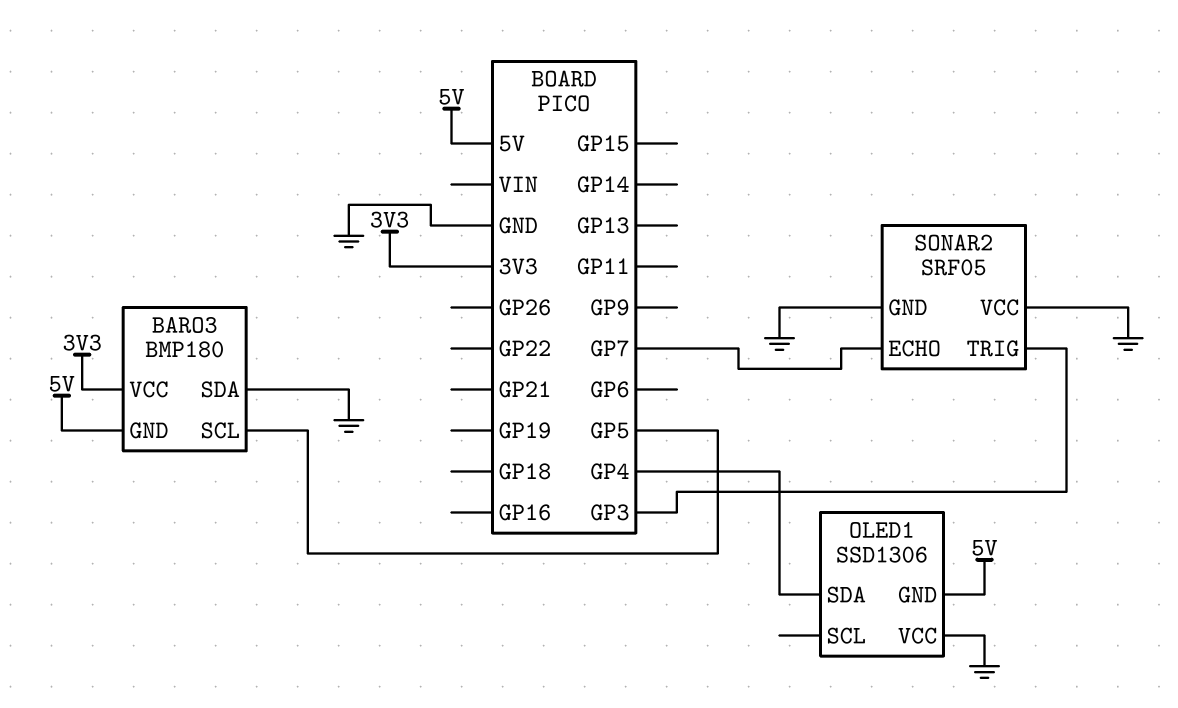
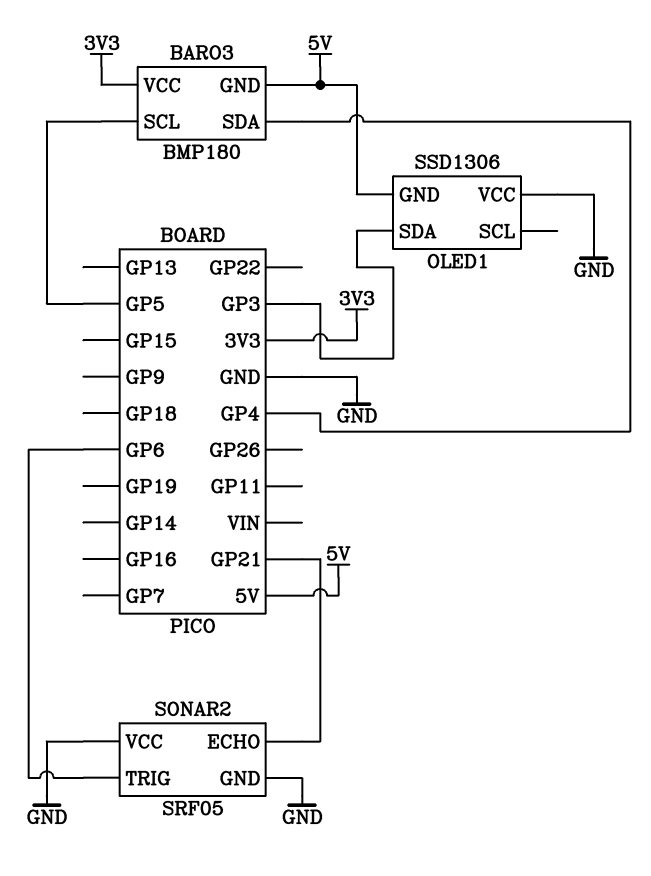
BARO3 pin SDA: GND -> GP4
OLED1 pin SDA: GP4 -> GP3
SONAR2 pin ECHO: GP7 -> GP21
SONAR2 pin TRIG: GP3 -> GP6

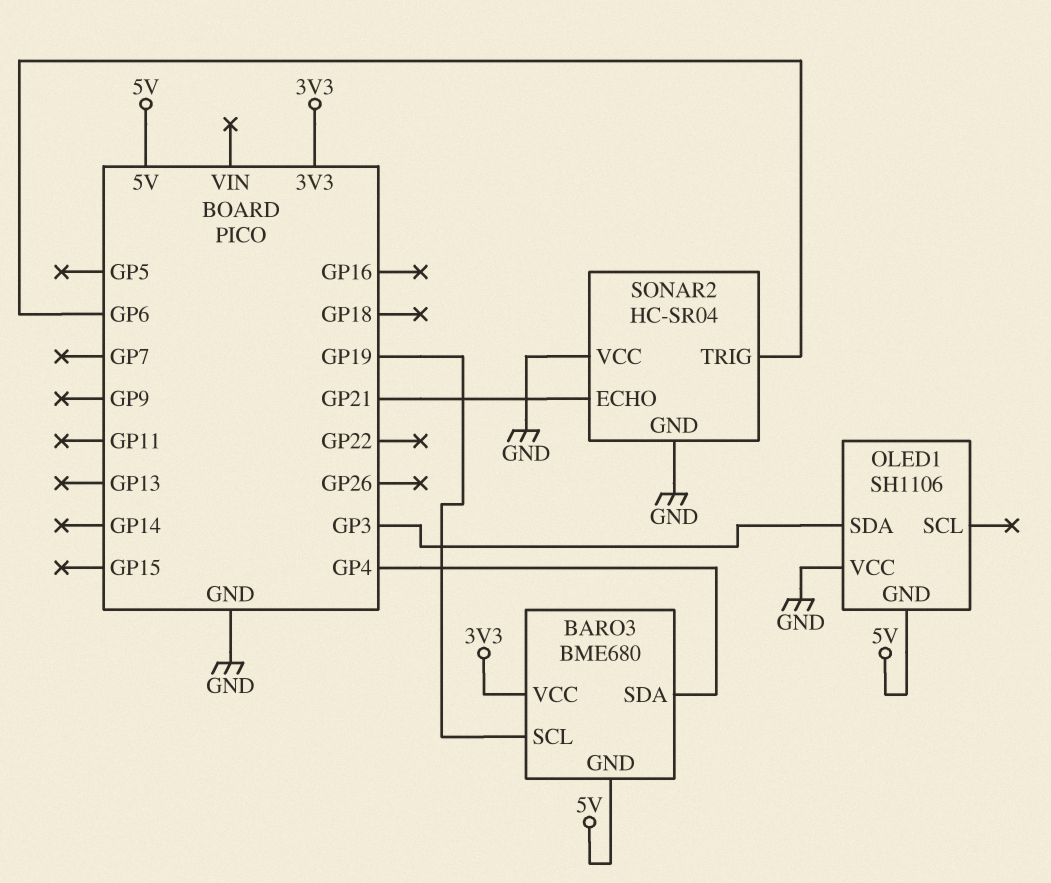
BARO3: BMP180 -> BME680
BARO3 pin SCL: GP5 -> GP19
OLED1: SSD1306 -> SH1106
SONAR2: SRF05 -> HC-SR04

